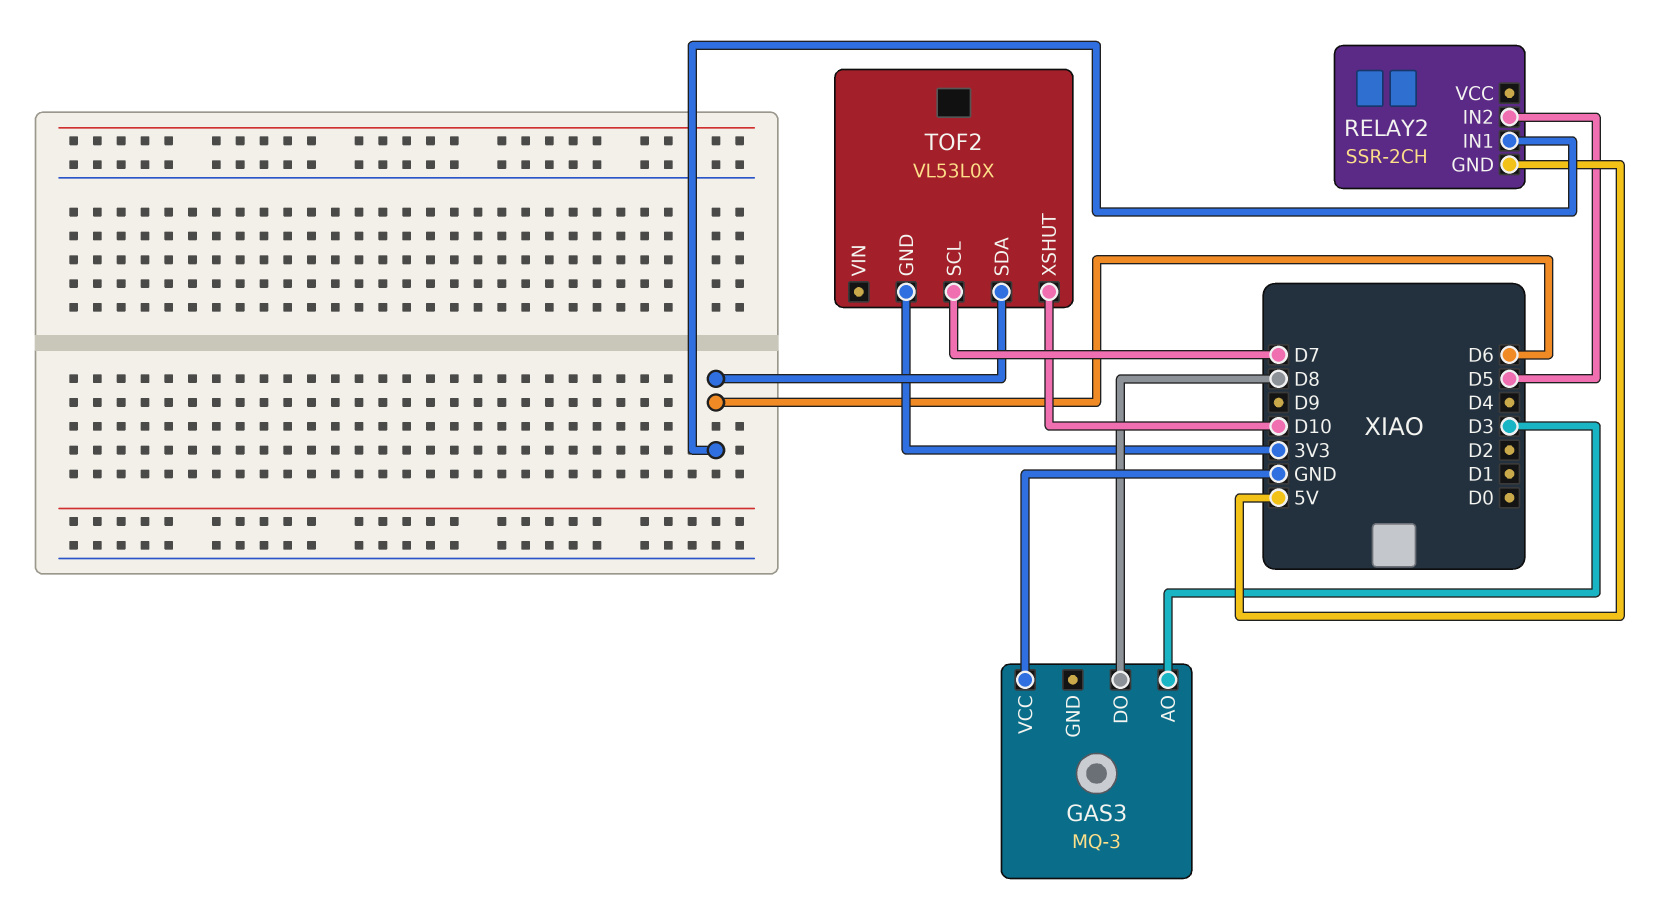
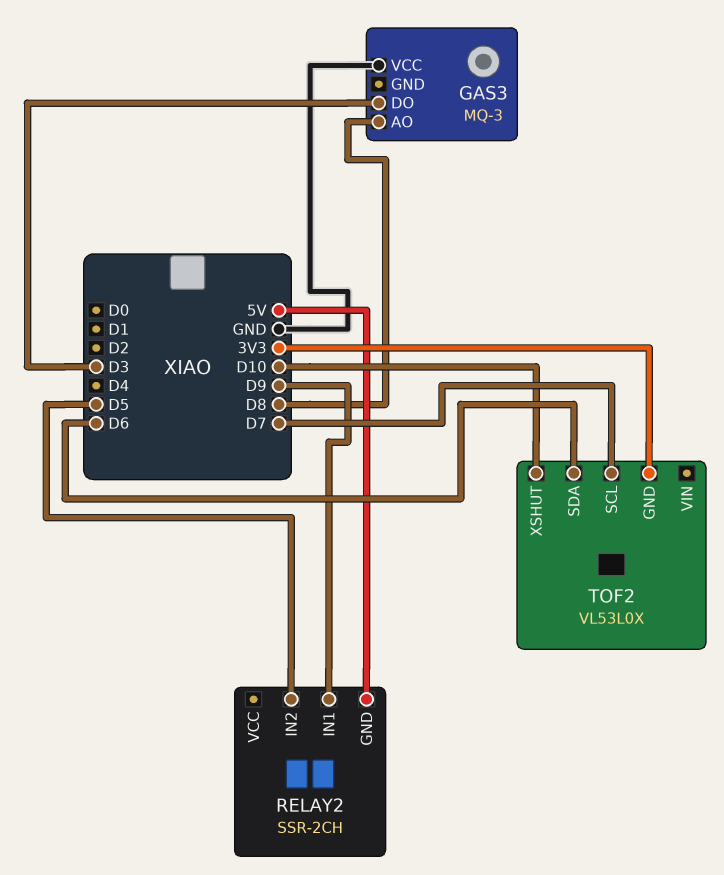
GAS3 pin AO: D3 -> D8
GAS3 pin DO: D8 -> D3
RELAY2 pin IN1: D6 -> D9

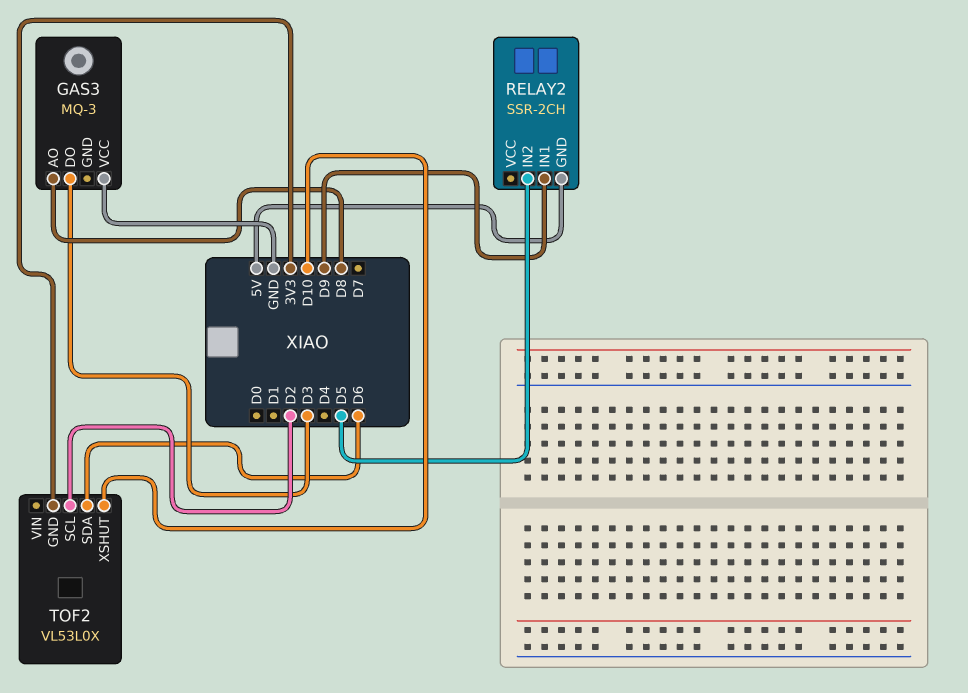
TOF2 pin SCL: D7 -> D2

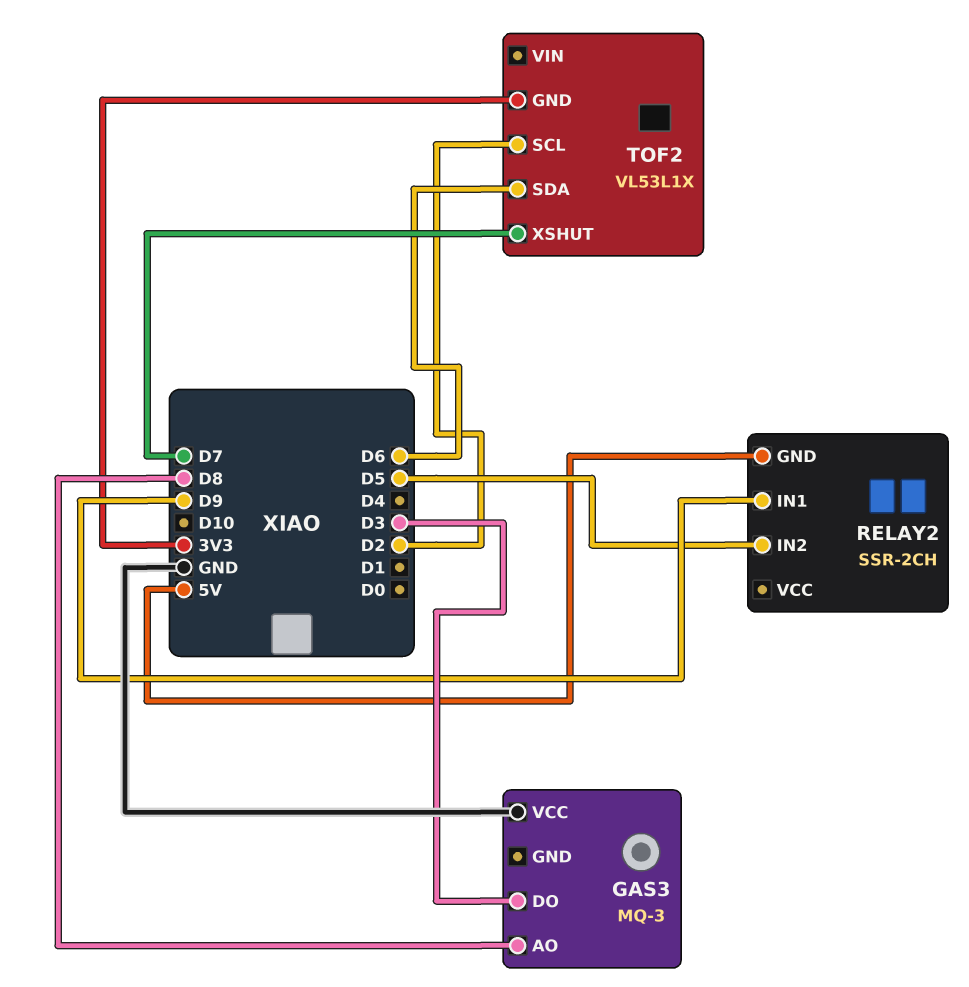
TOF2: VL53L0X -> VL53L1X
TOF2 pin XSHUT: D10 -> D7

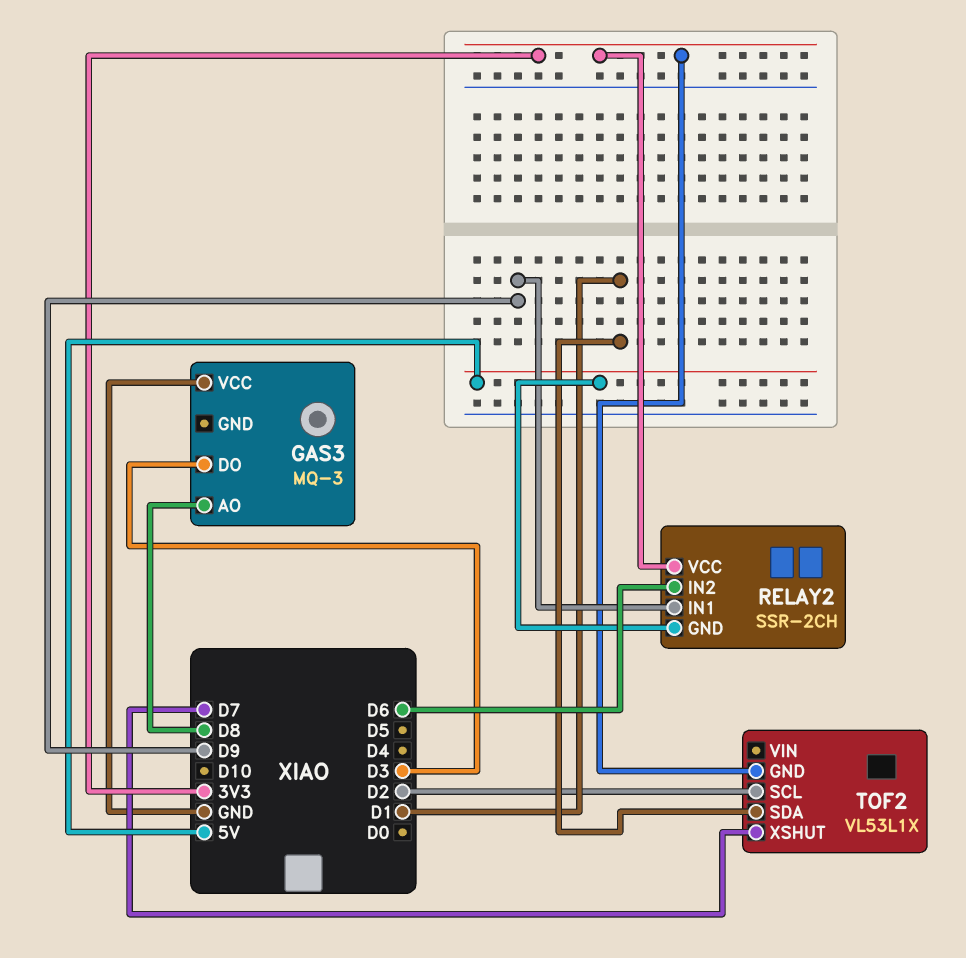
RELAY2 pin IN2: D5 -> D6
RELAY2 pin VCC: none -> 3V3
TOF2 pin SDA: D6 -> D1

